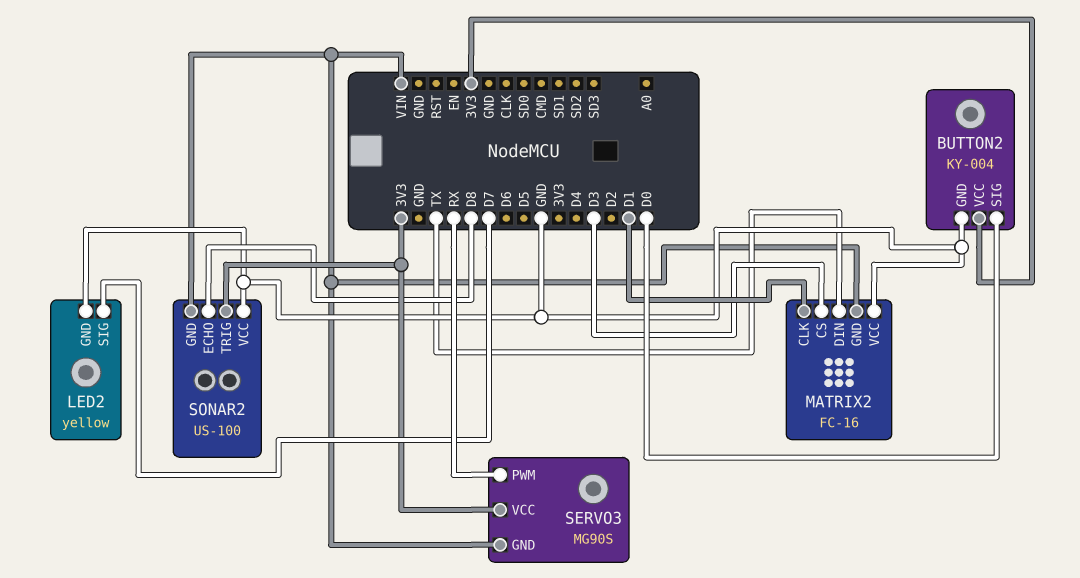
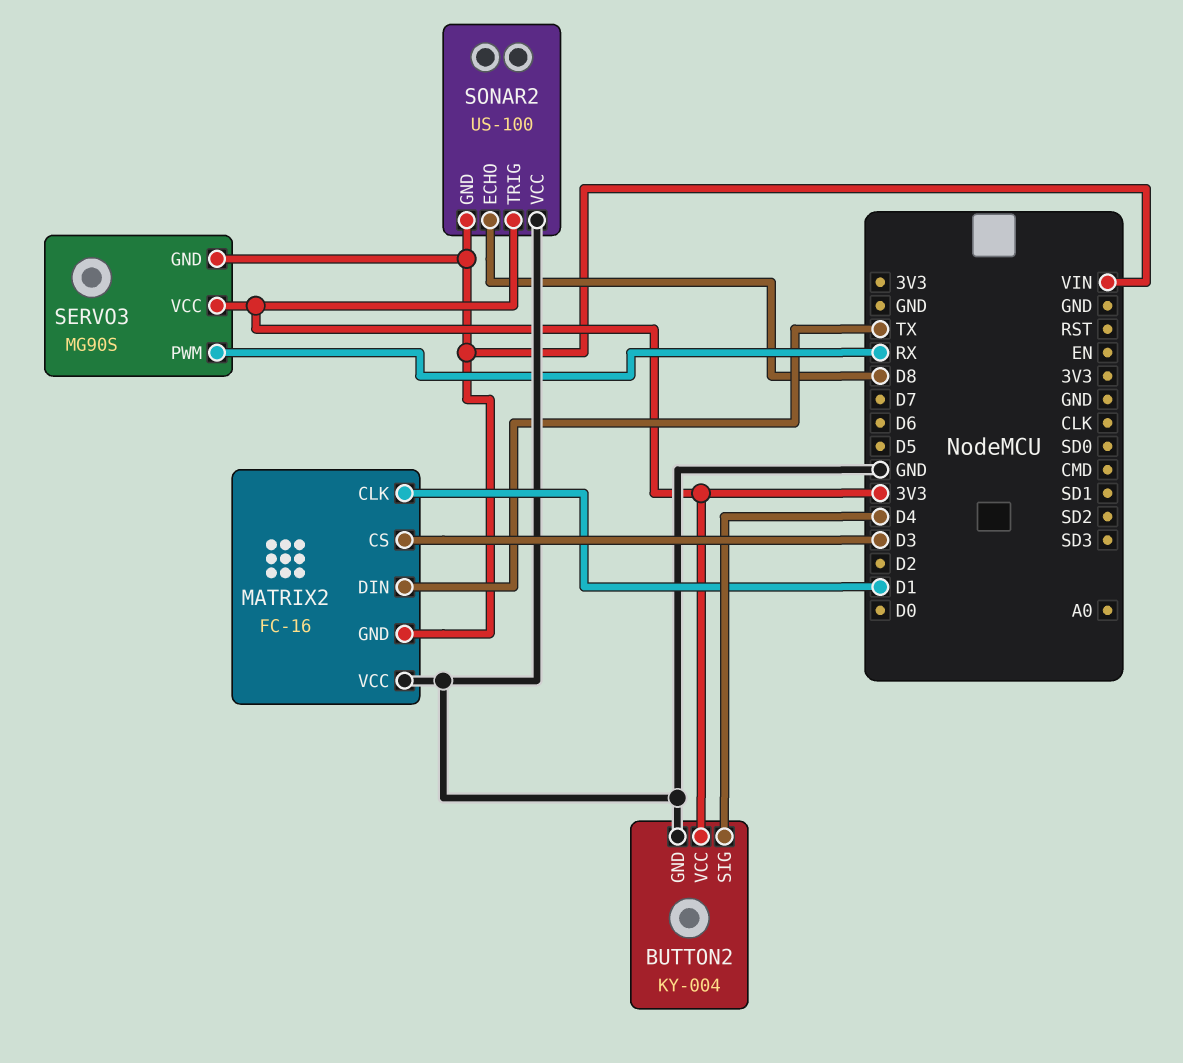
BUTTON2 pin SIG: D0 -> D4
LED2: yellow -> none
LED2 pin GND: GND -> none
LED2 pin SIG: D7 -> none

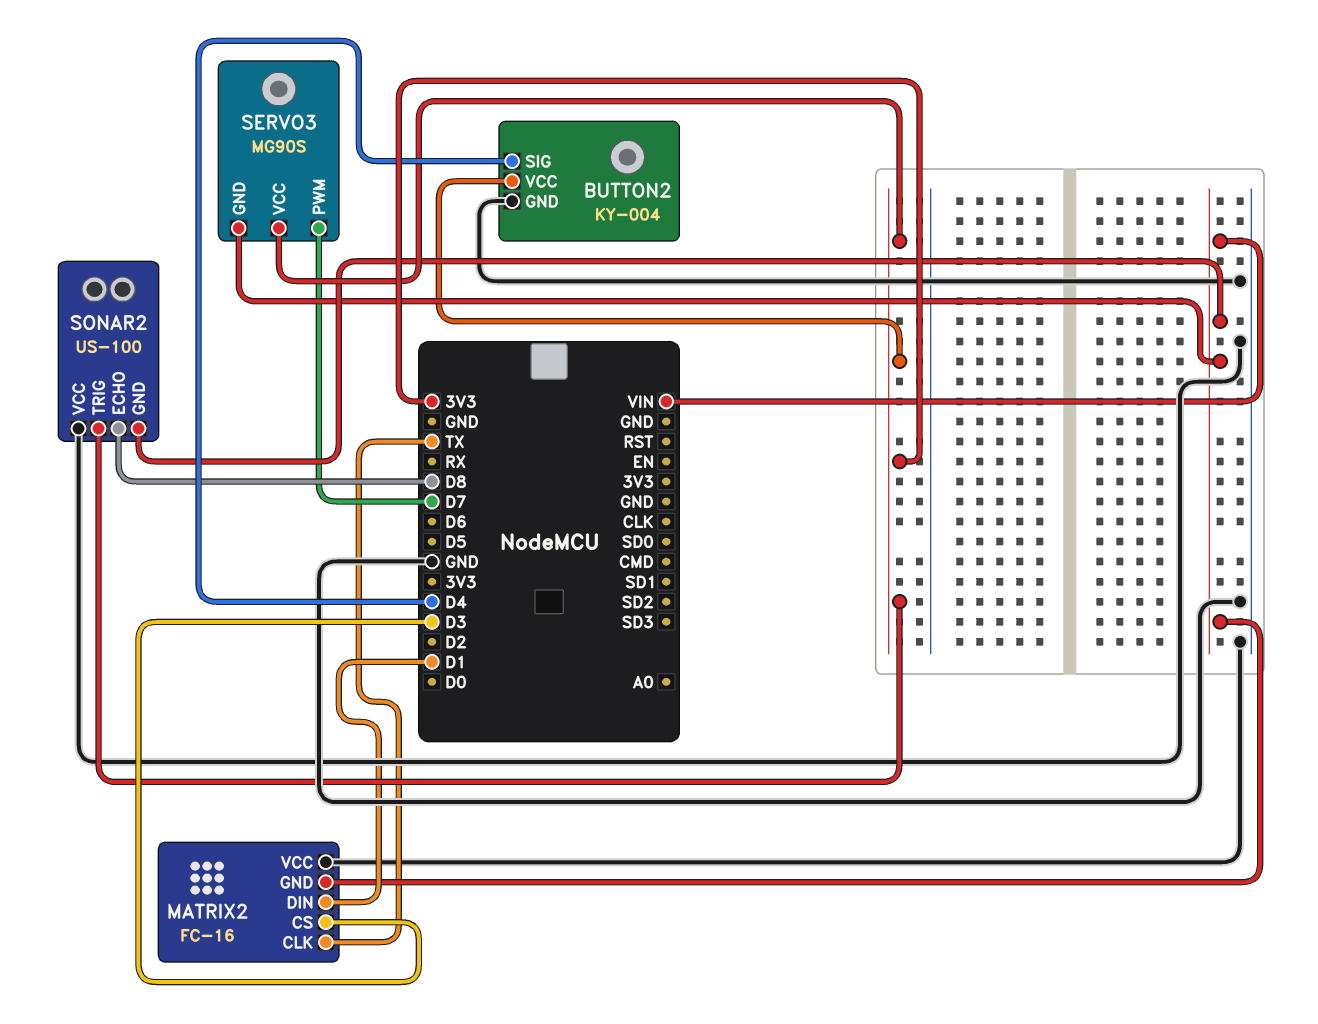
MATRIX2 pin CLK: D1 -> TX
MATRIX2 pin DIN: TX -> D1
SERVO3 pin PWM: RX -> D7

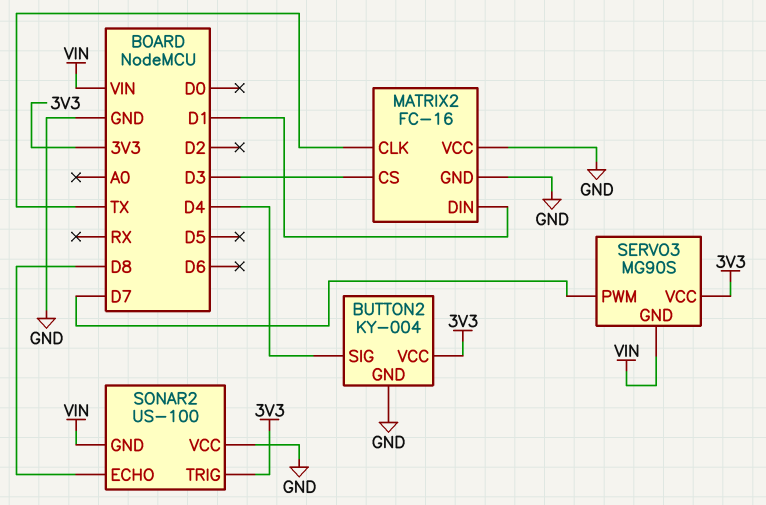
MATRIX2 pin GND: VIN -> GND

